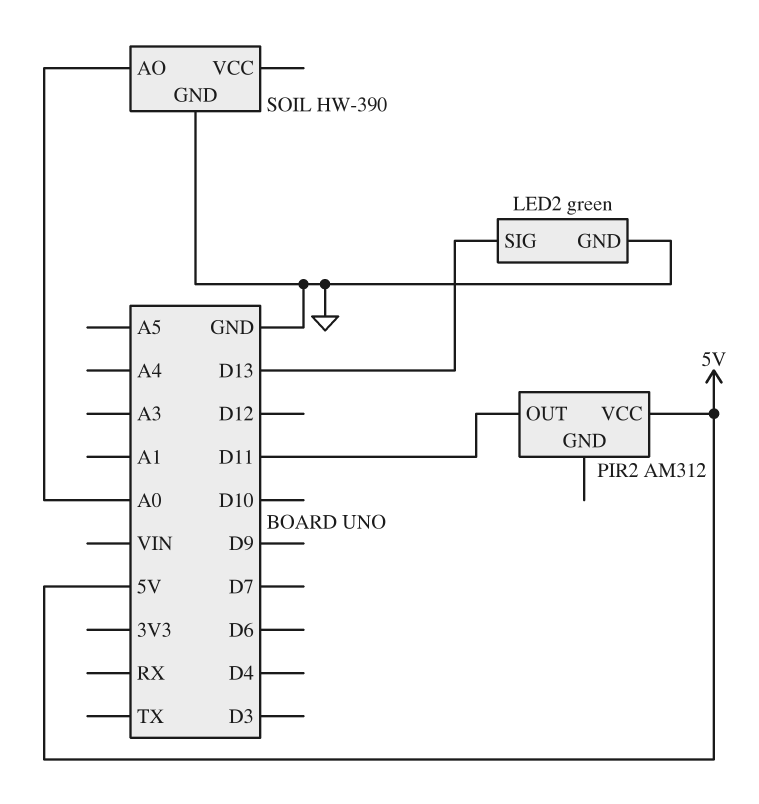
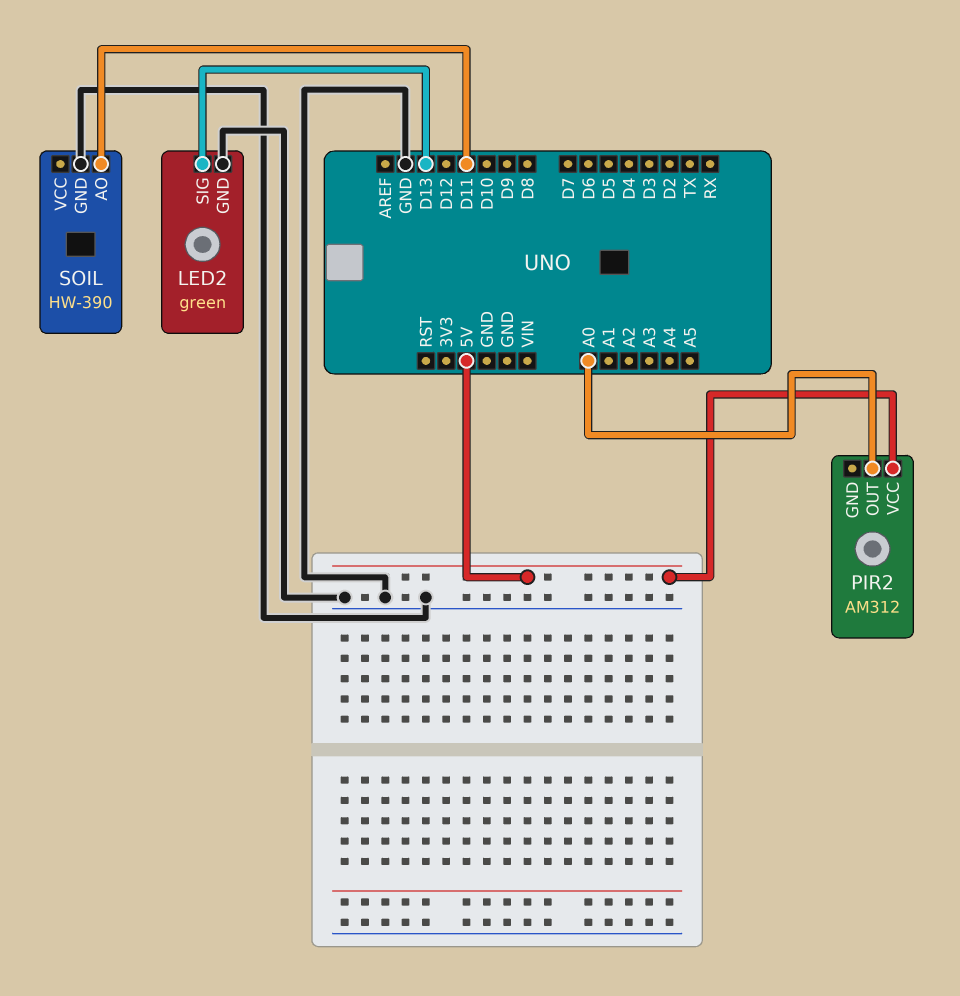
PIR2 pin OUT: D11 -> A0
SOIL pin AO: A0 -> D11

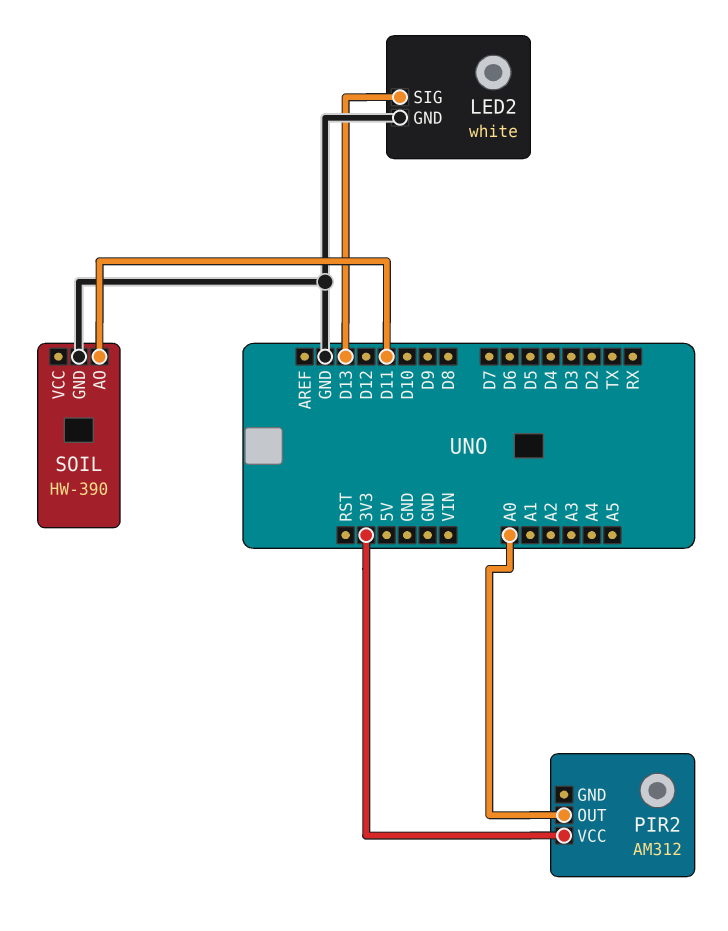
LED2: green -> white
PIR2 pin VCC: 5V -> 3V3

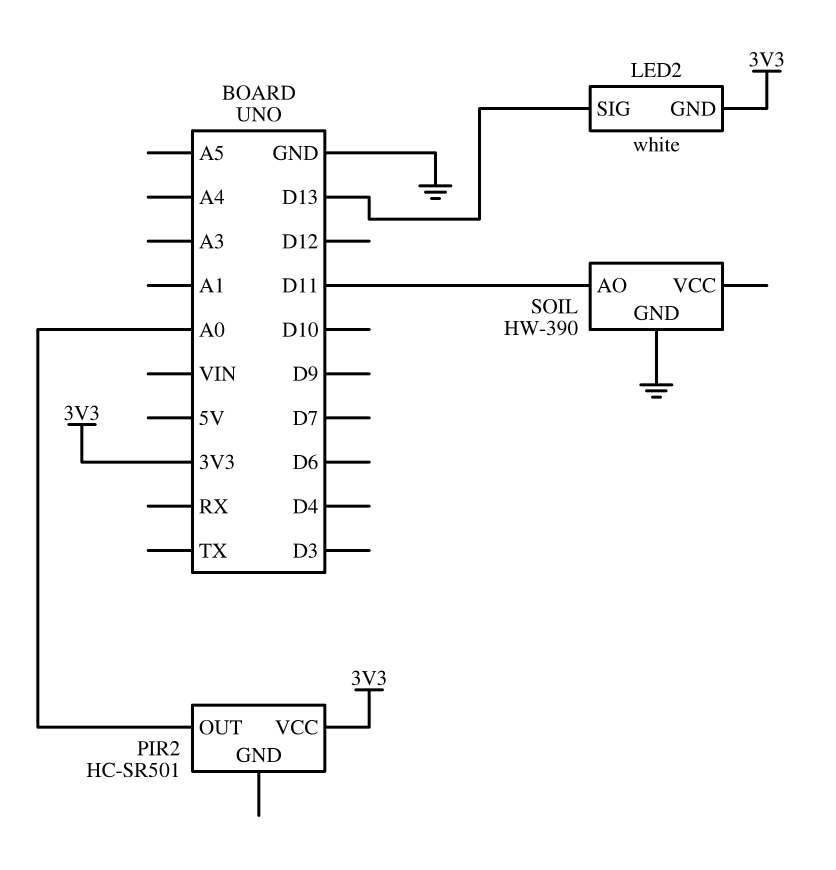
LED2 pin GND: GND -> 3V3
PIR2: AM312 -> HC-SR501

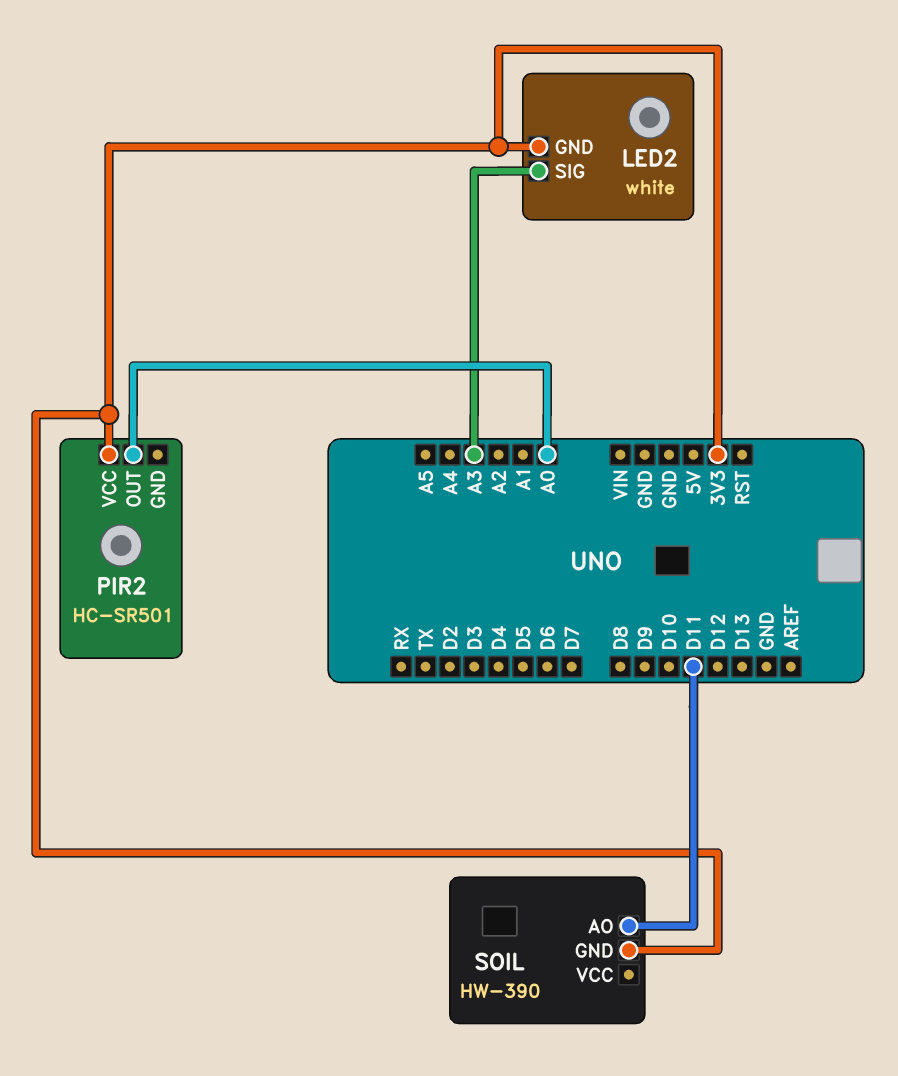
LED2 pin SIG: D13 -> A3
SOIL pin GND: GND -> 3V3

